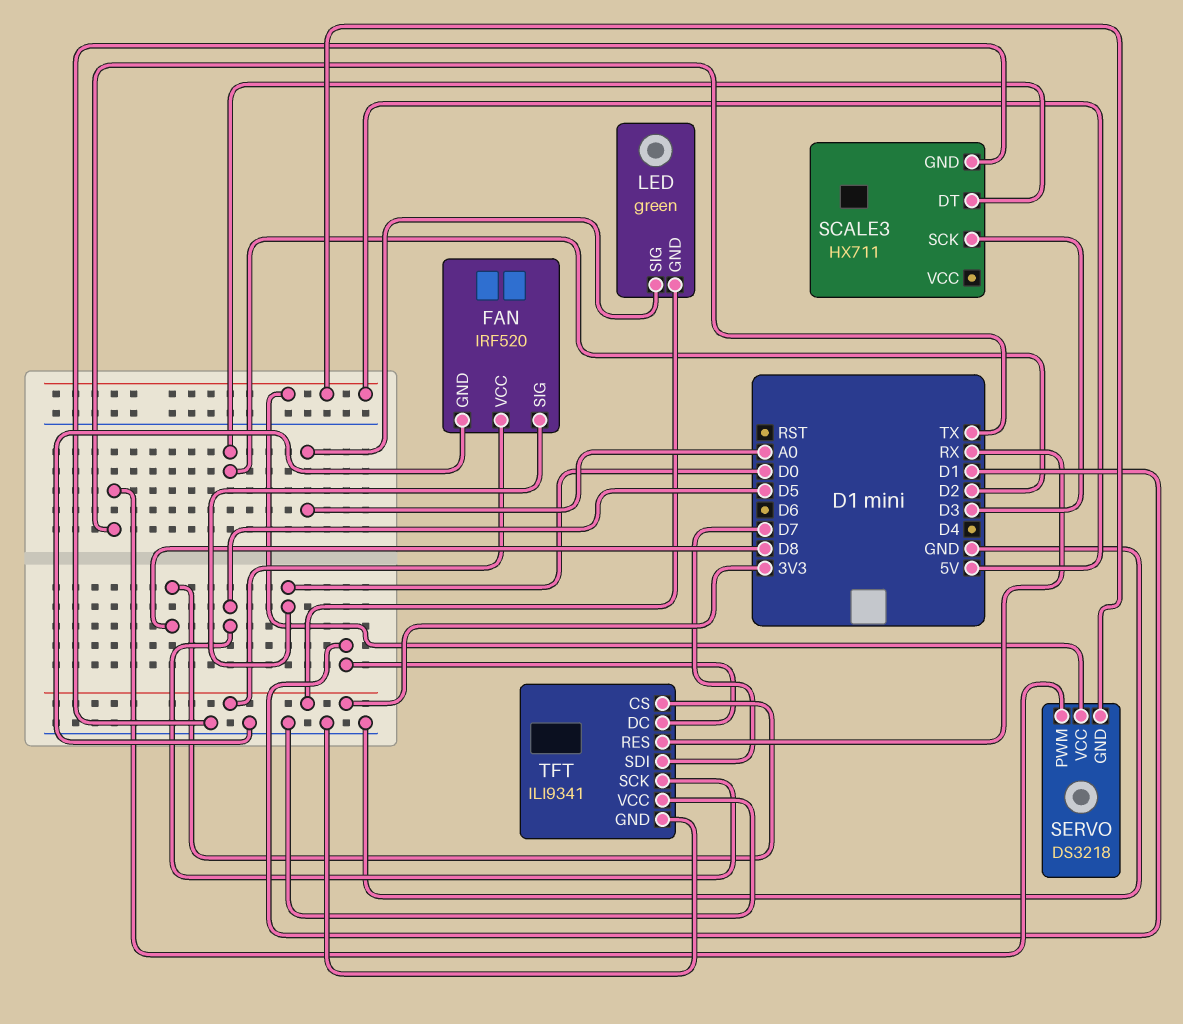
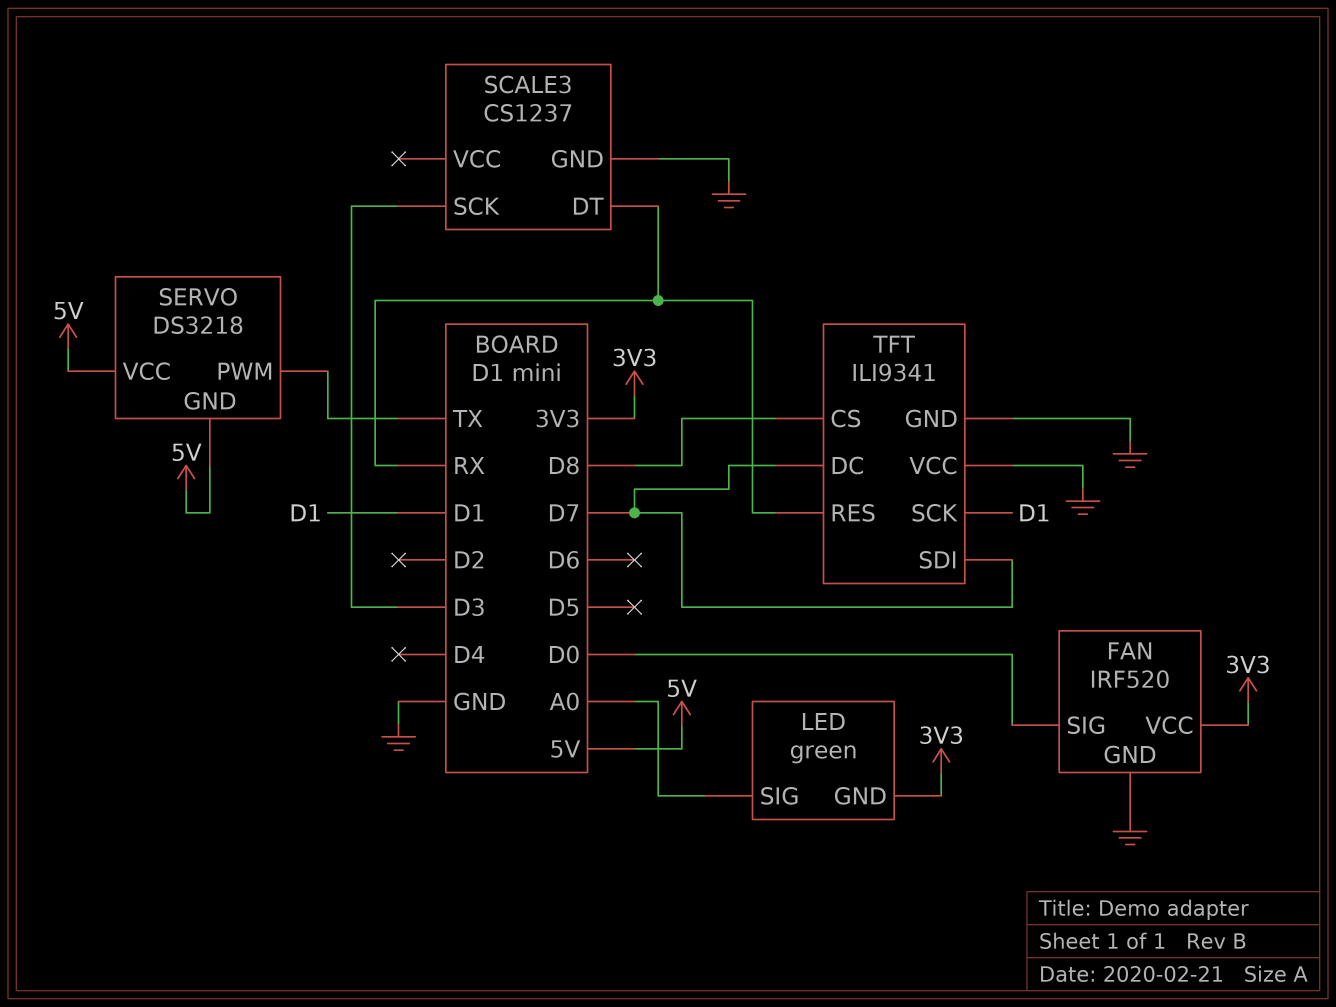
SCALE3: HX711 -> CS1237
SCALE3 pin DT: D2 -> RX
TFT pin DC: D1 -> D7
TFT pin SCK: D5 -> D1

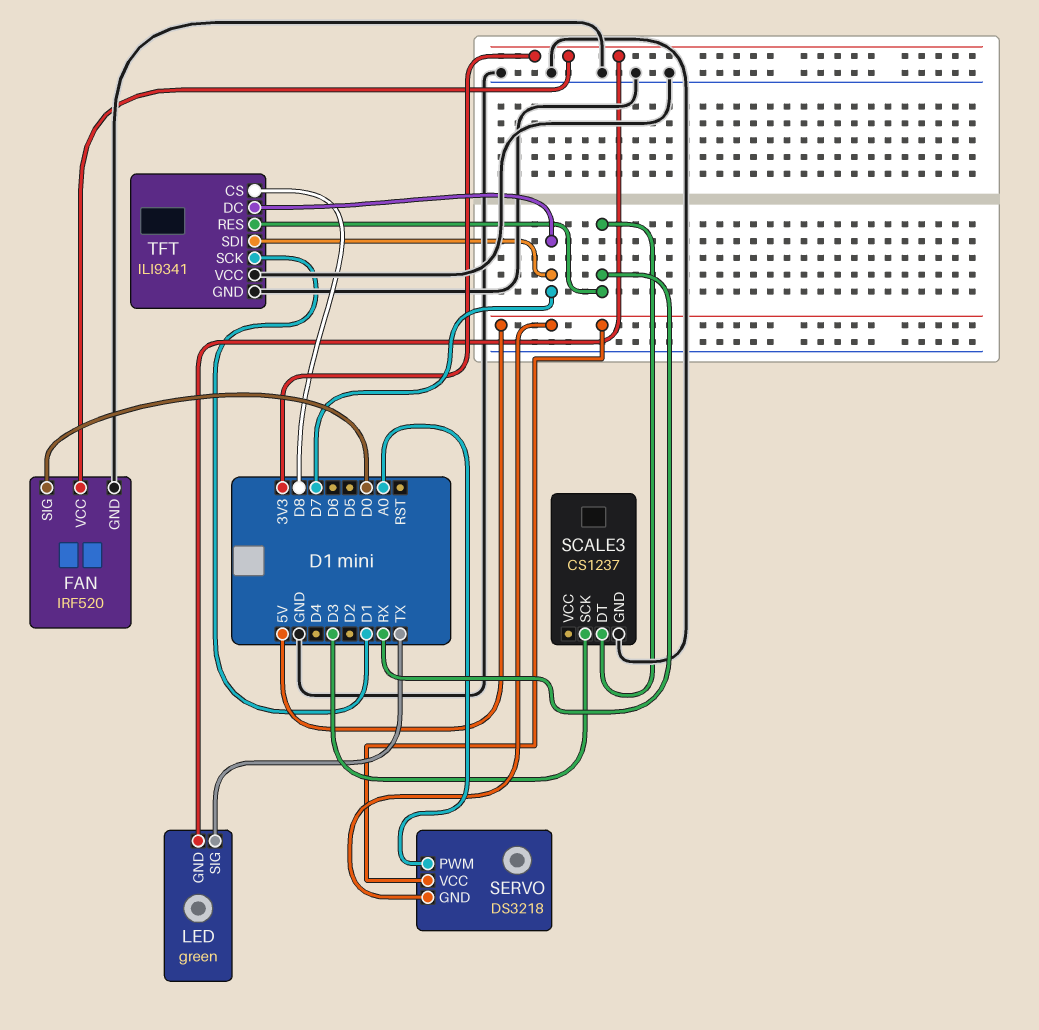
LED pin SIG: A0 -> TX
SERVO pin PWM: TX -> A0

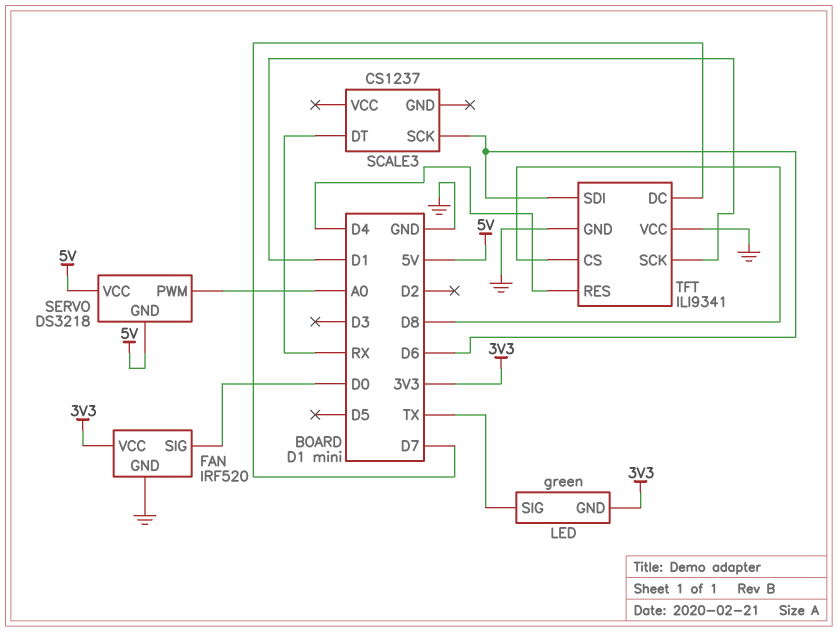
SCALE3 pin GND: GND -> none
SCALE3 pin SCK: D3 -> D6
TFT pin RES: RX -> D4
TFT pin SDI: D7 -> D6

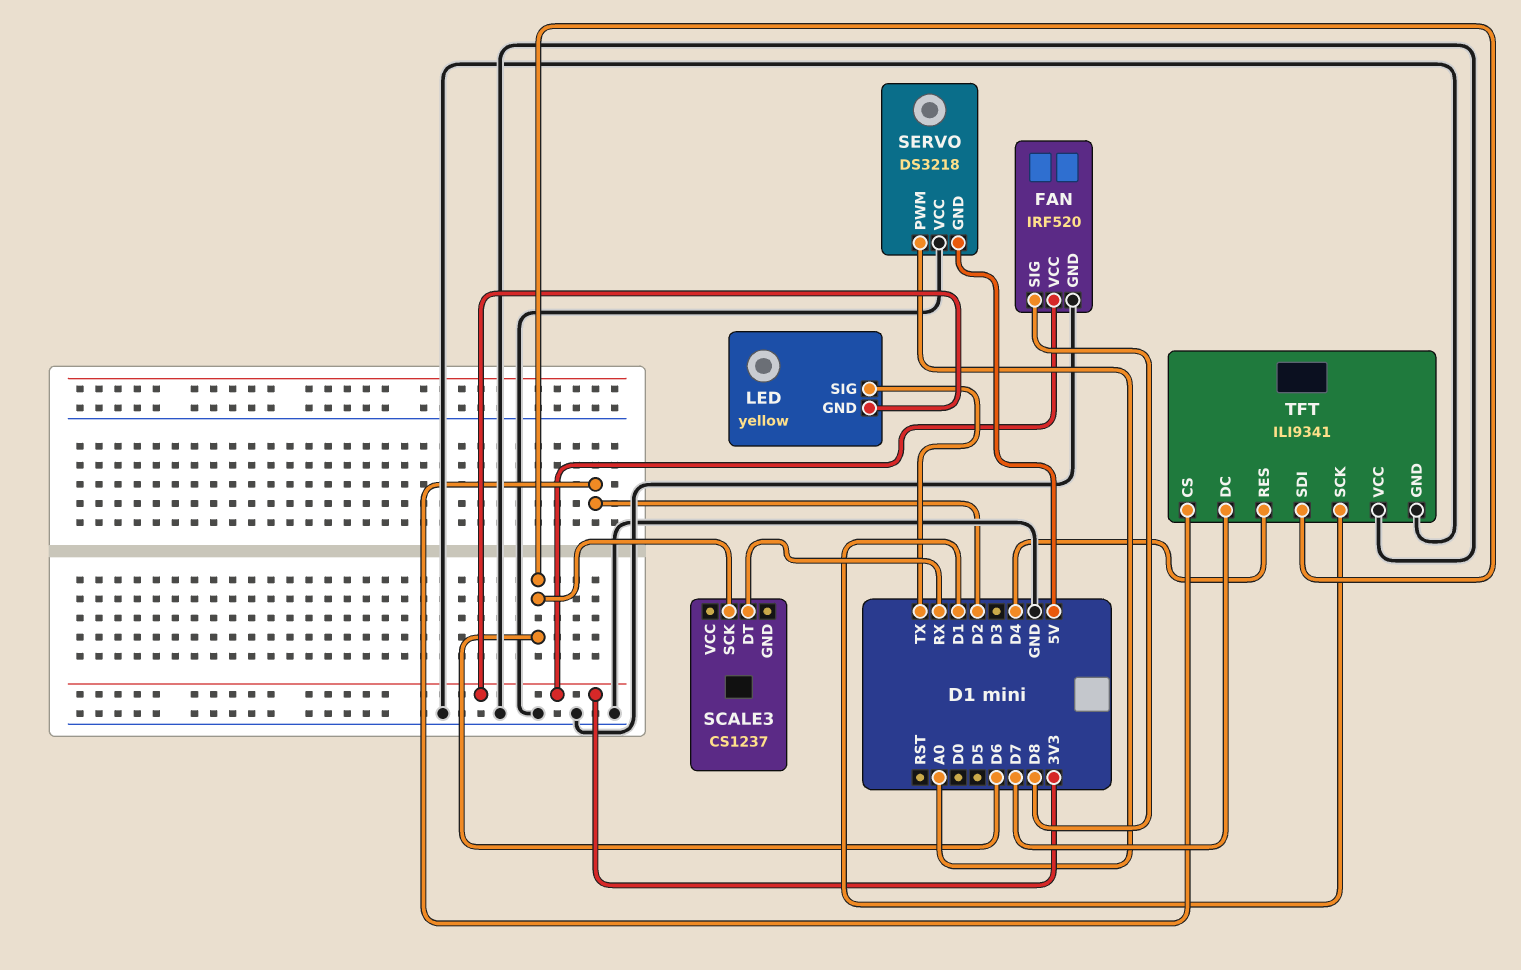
FAN pin SIG: D0 -> D8
LED: green -> yellow
SERVO pin VCC: 5V -> GND
TFT pin CS: D8 -> D2

